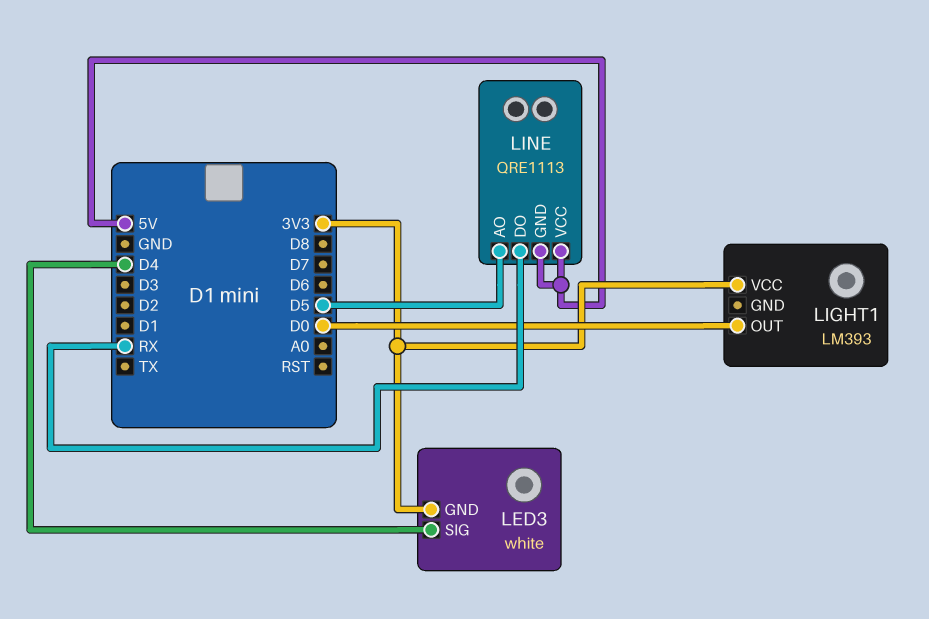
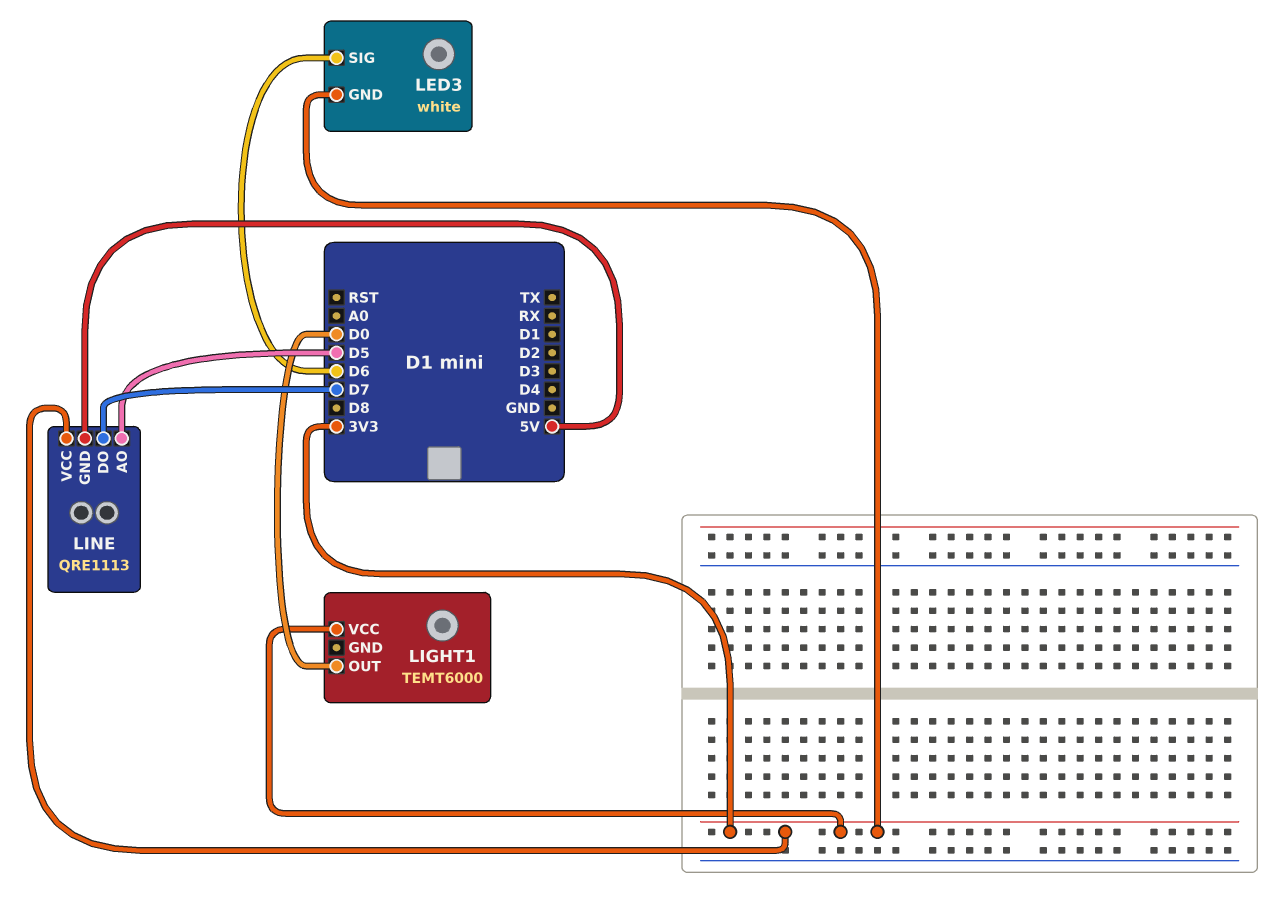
LED3 pin SIG: D4 -> D6
LIGHT1: LM393 -> TEMT6000
LINE pin DO: RX -> D7
LINE pin VCC: 5V -> 3V3

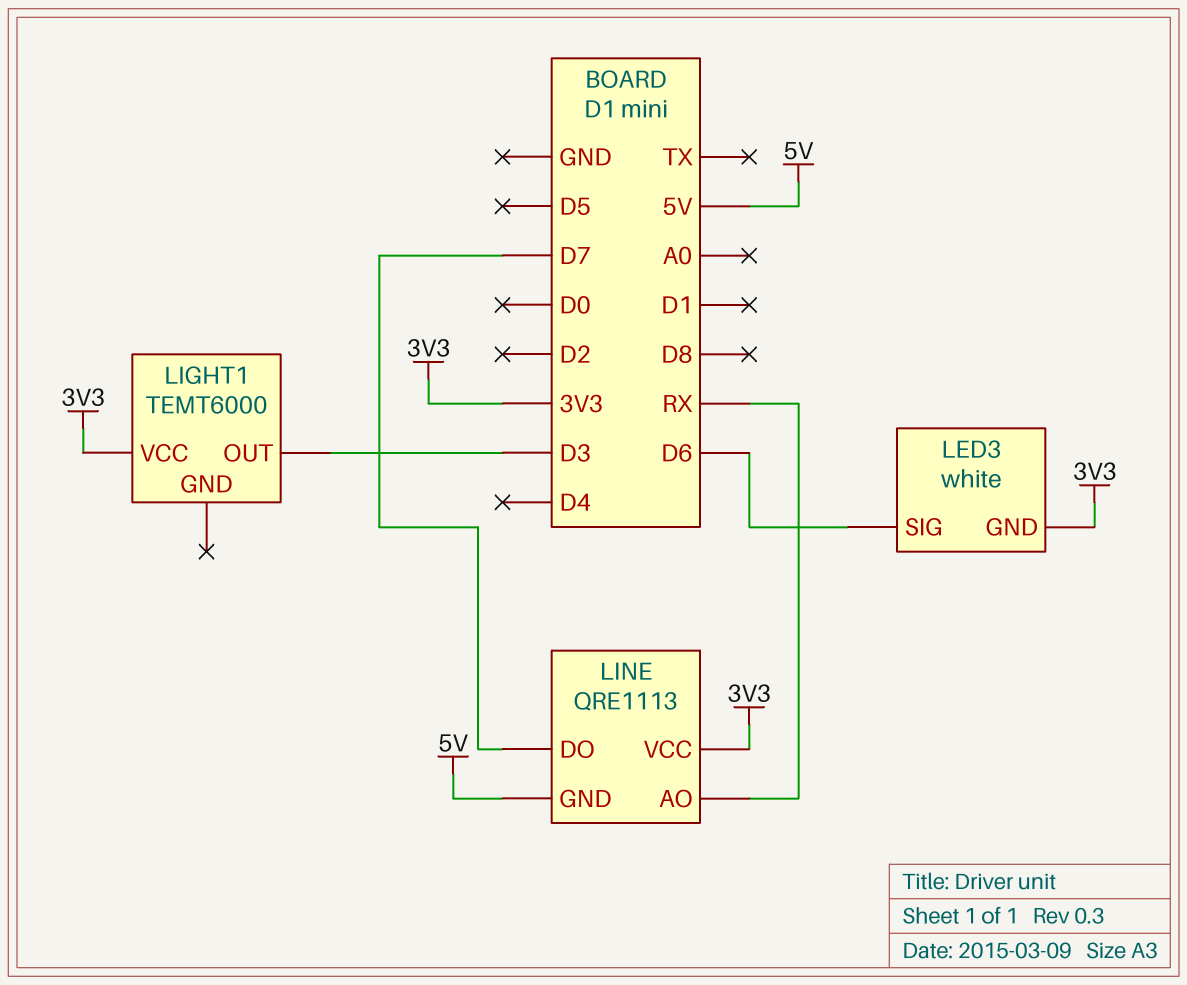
LIGHT1 pin OUT: D0 -> D3
LINE pin AO: D5 -> RX

